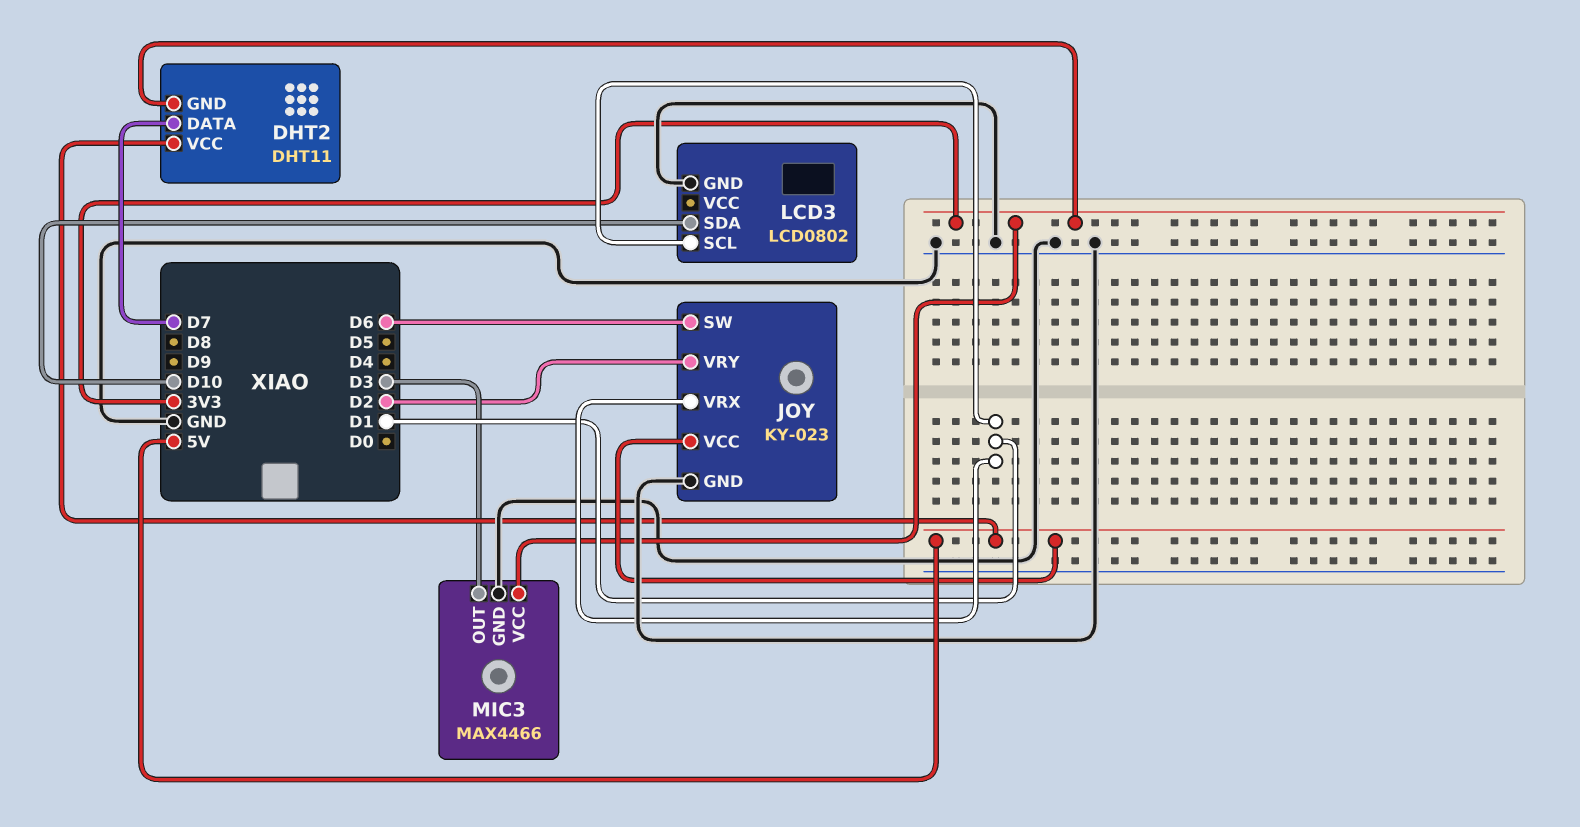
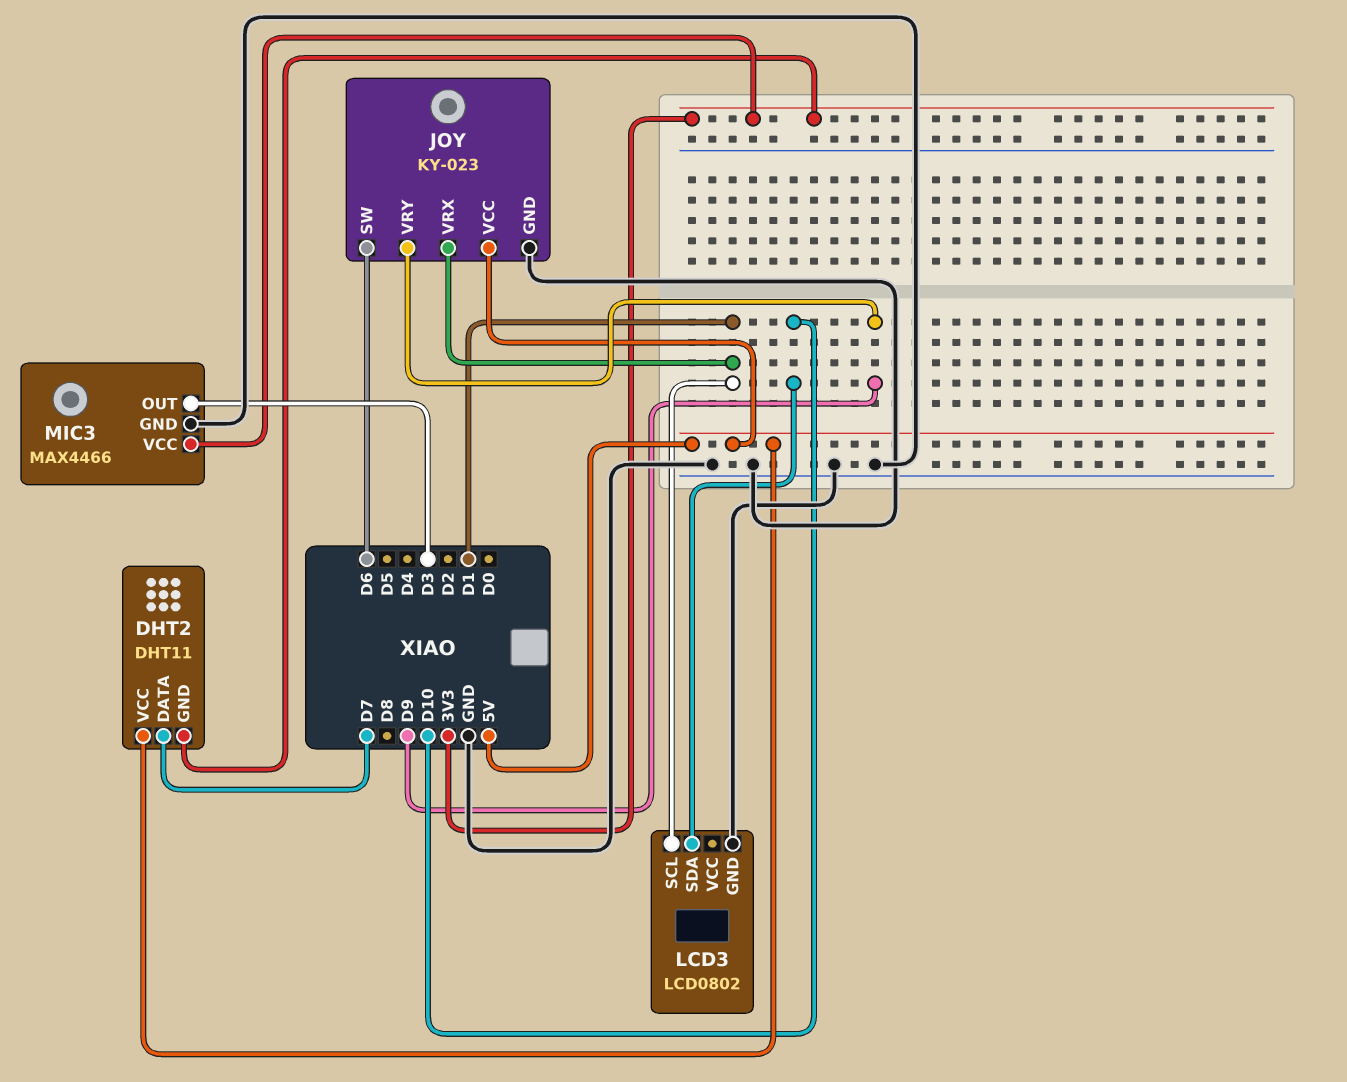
JOY pin VRY: D2 -> D9

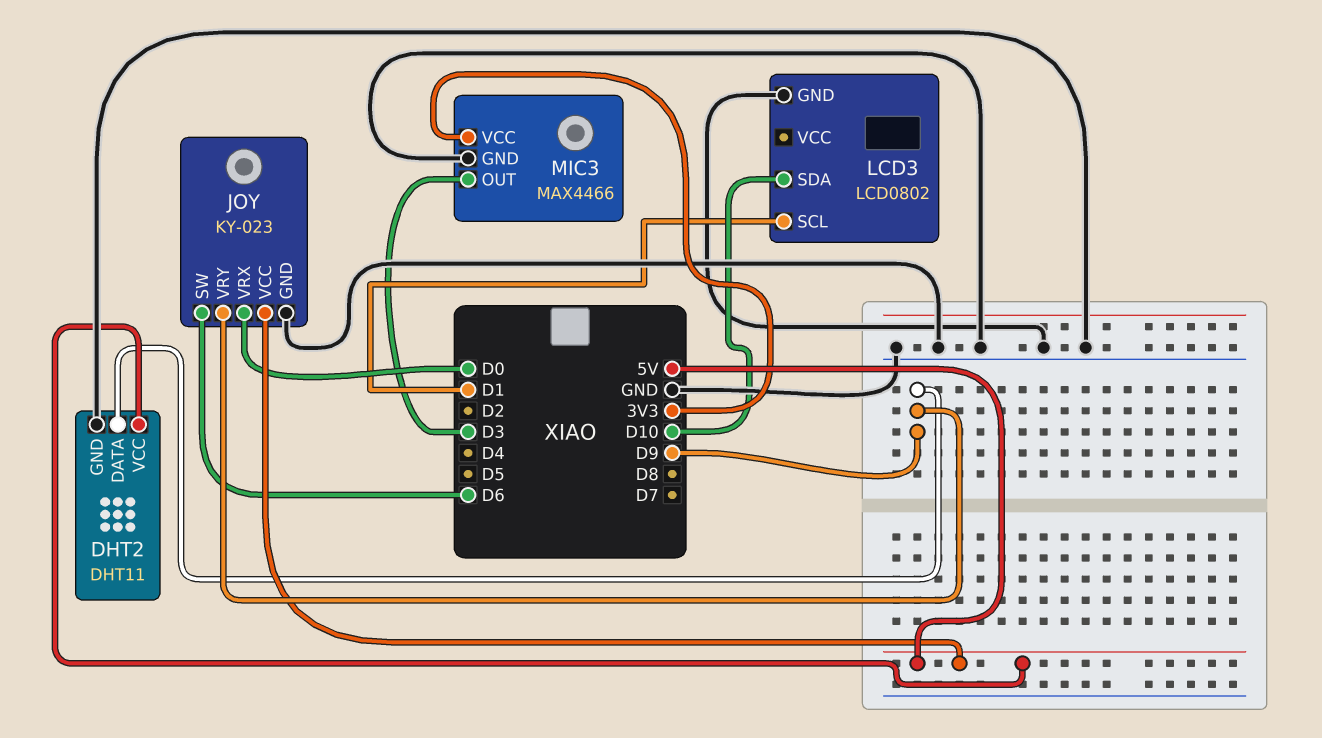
DHT2 pin DATA: D7 -> D9
DHT2 pin GND: 3V3 -> GND
JOY pin VRX: D1 -> D0

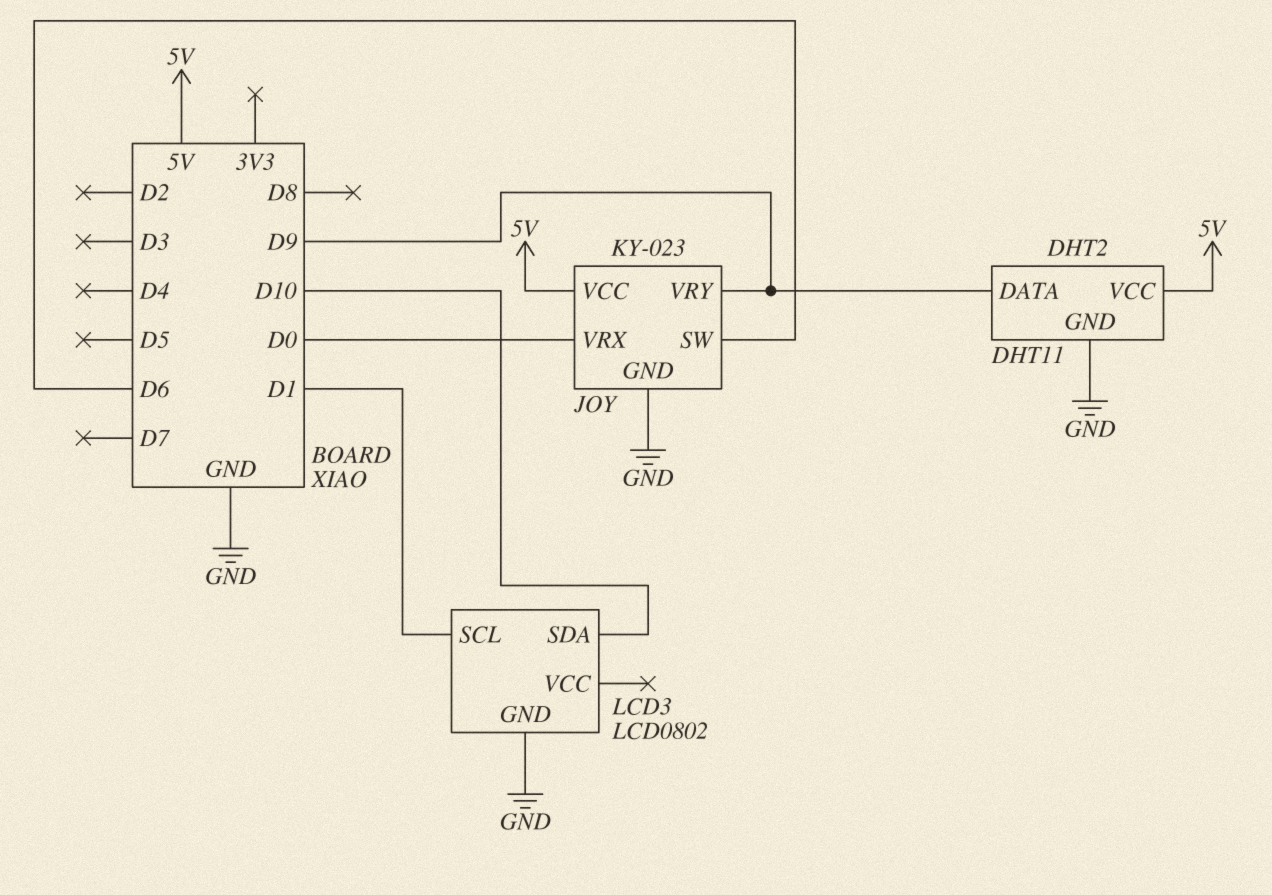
MIC3: MAX4466 -> none
MIC3 pin GND: GND -> none
MIC3 pin OUT: D3 -> none
MIC3 pin VCC: 3V3 -> none

